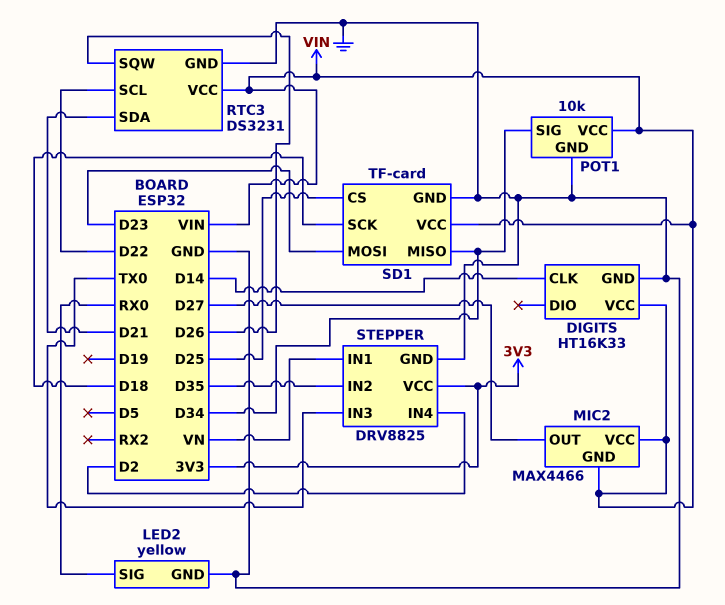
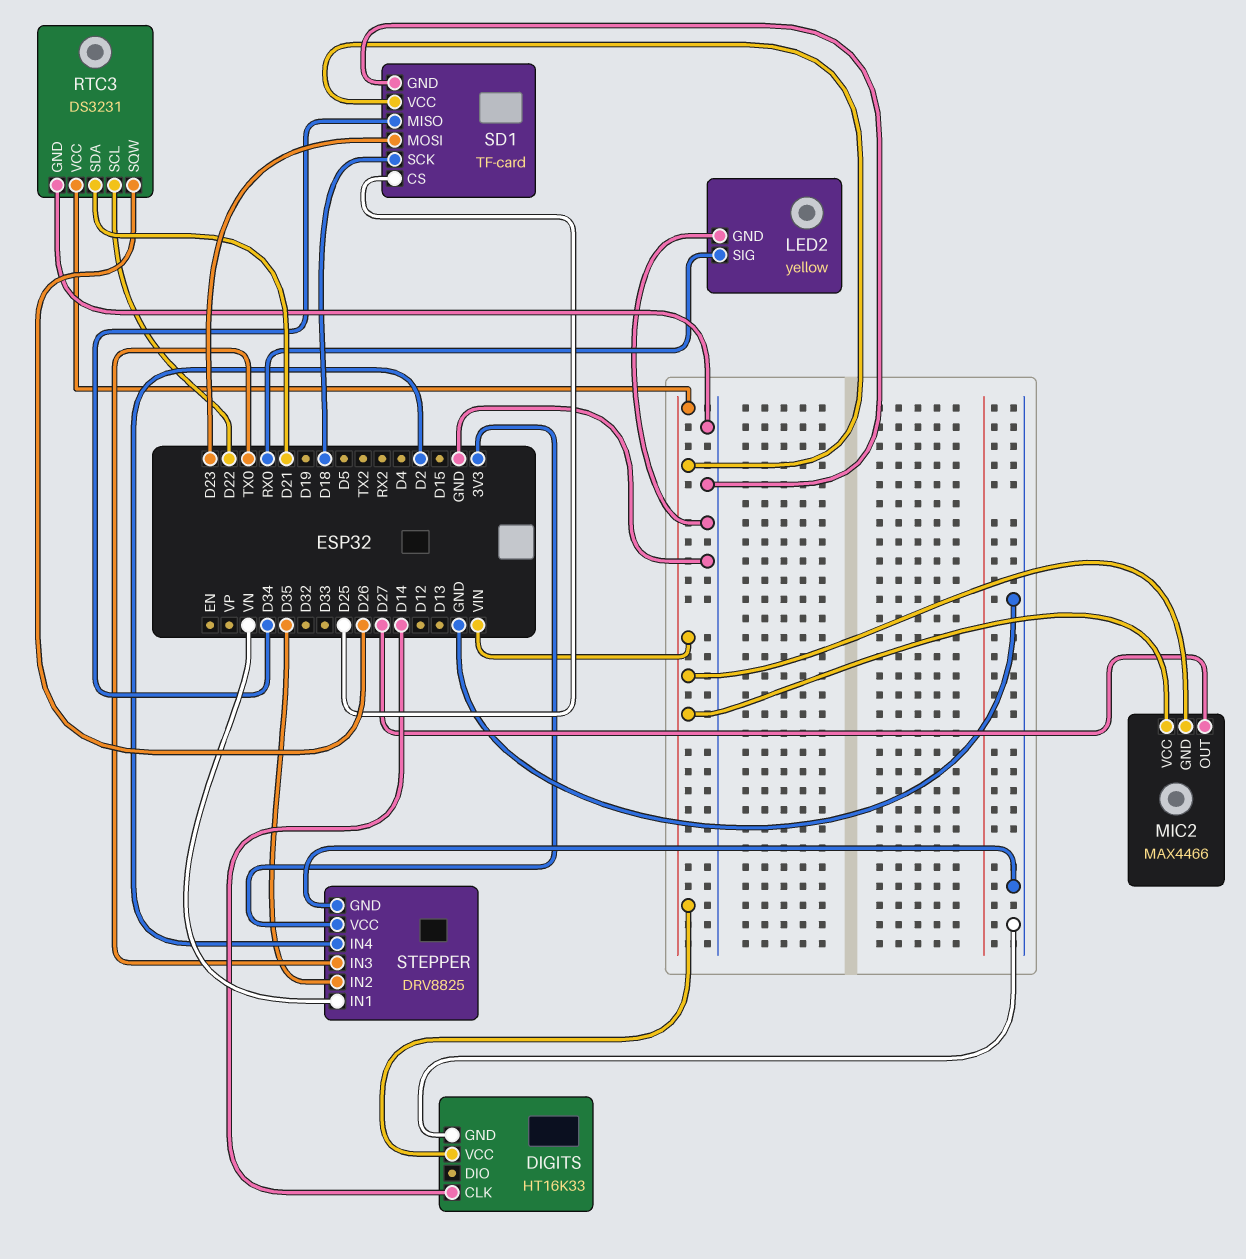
POT1: 10k -> none
POT1 pin GND: GND -> none
POT1 pin SIG: D34 -> none
POT1 pin VCC: VIN -> none

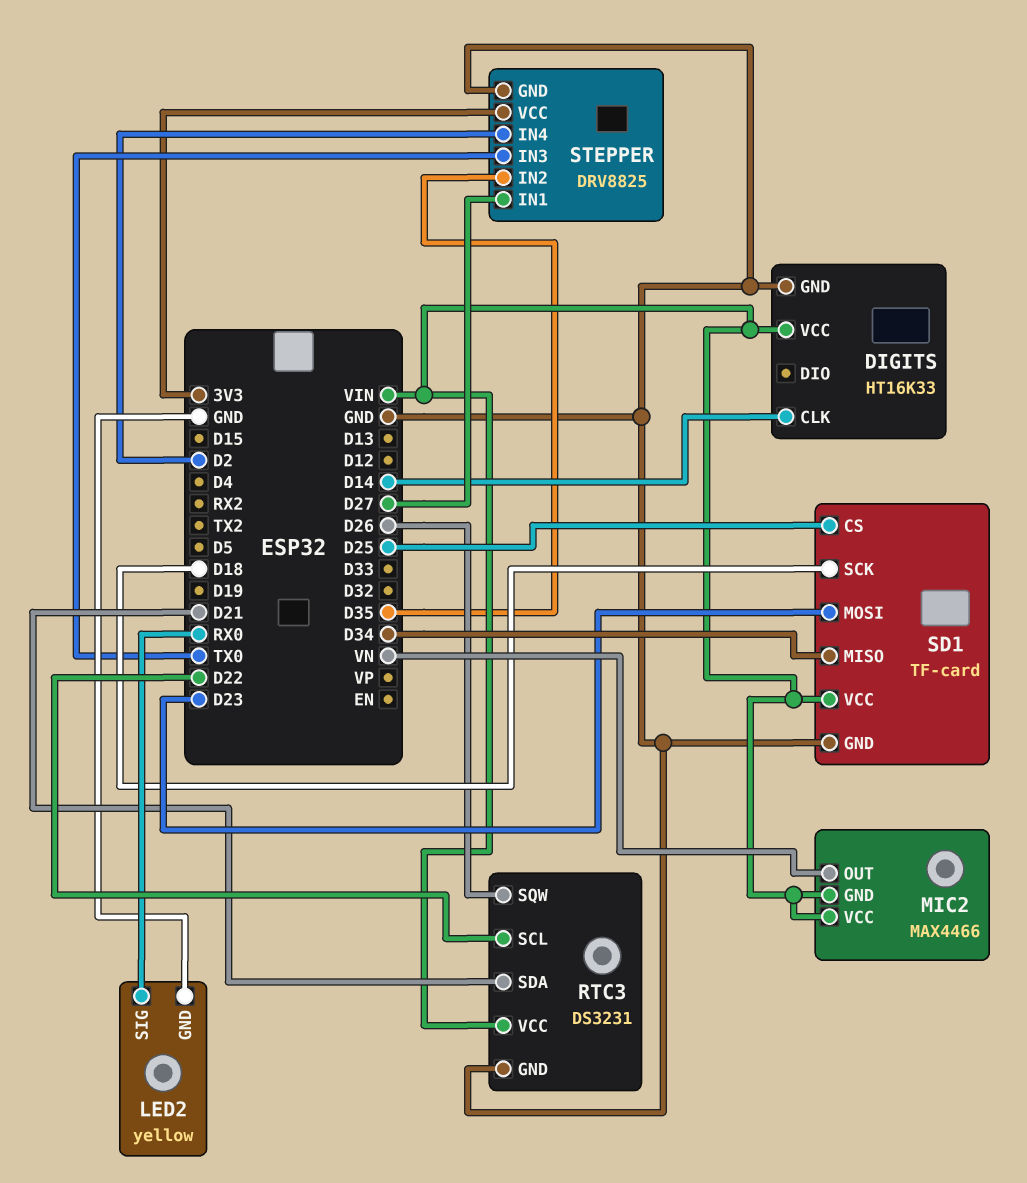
MIC2 pin OUT: D27 -> VN
STEPPER pin IN1: VN -> D27

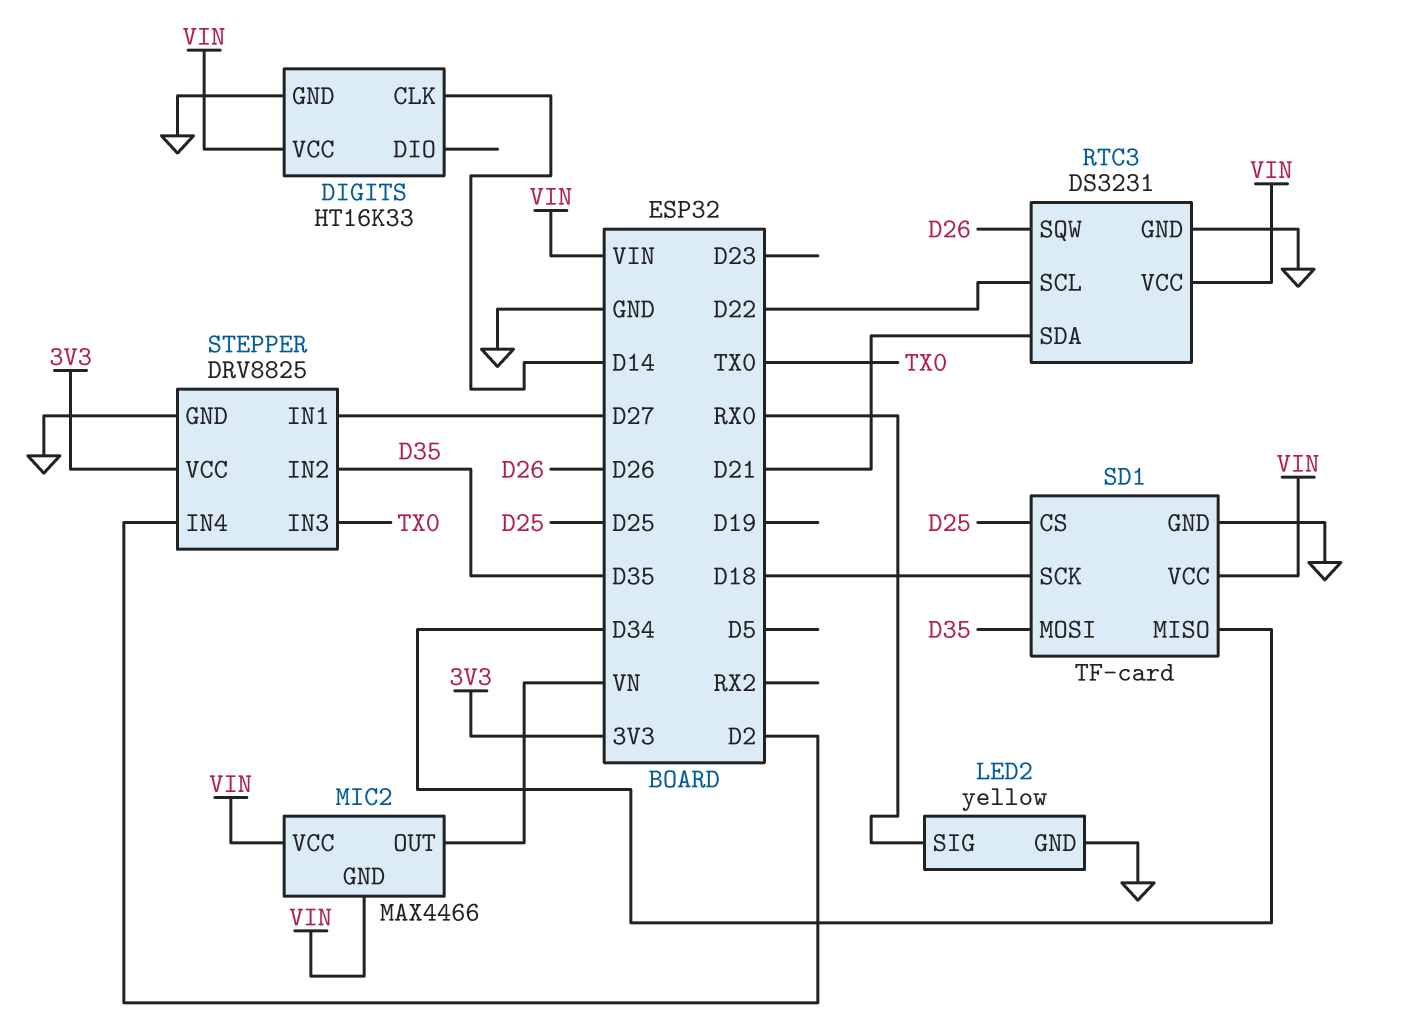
SD1 pin MOSI: D23 -> D35

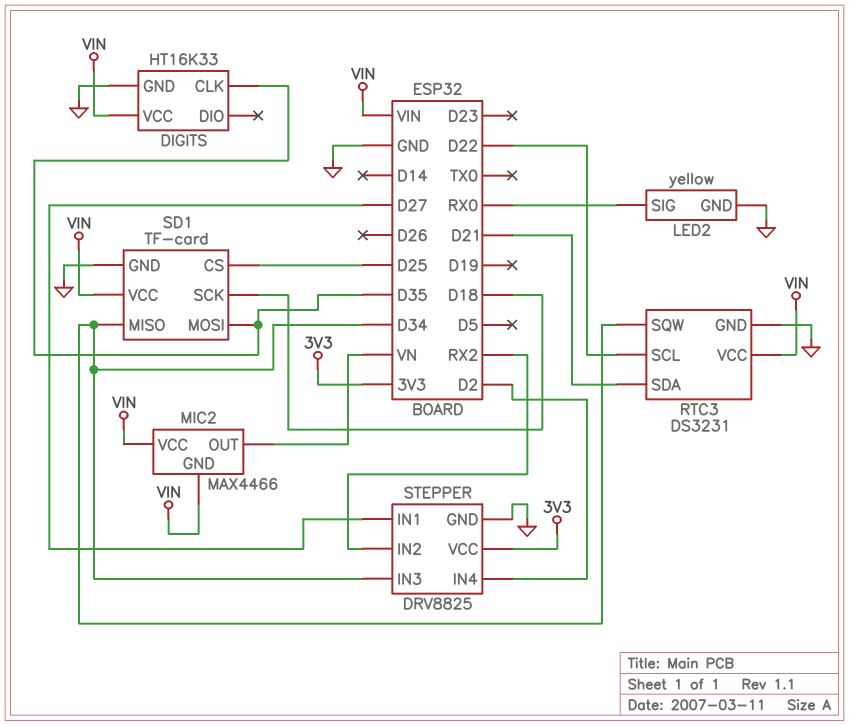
DIGITS pin CLK: D14 -> D35
RTC3 pin SQW: D26 -> D34
STEPPER pin IN2: D35 -> RX2
STEPPER pin IN3: TX0 -> D34

